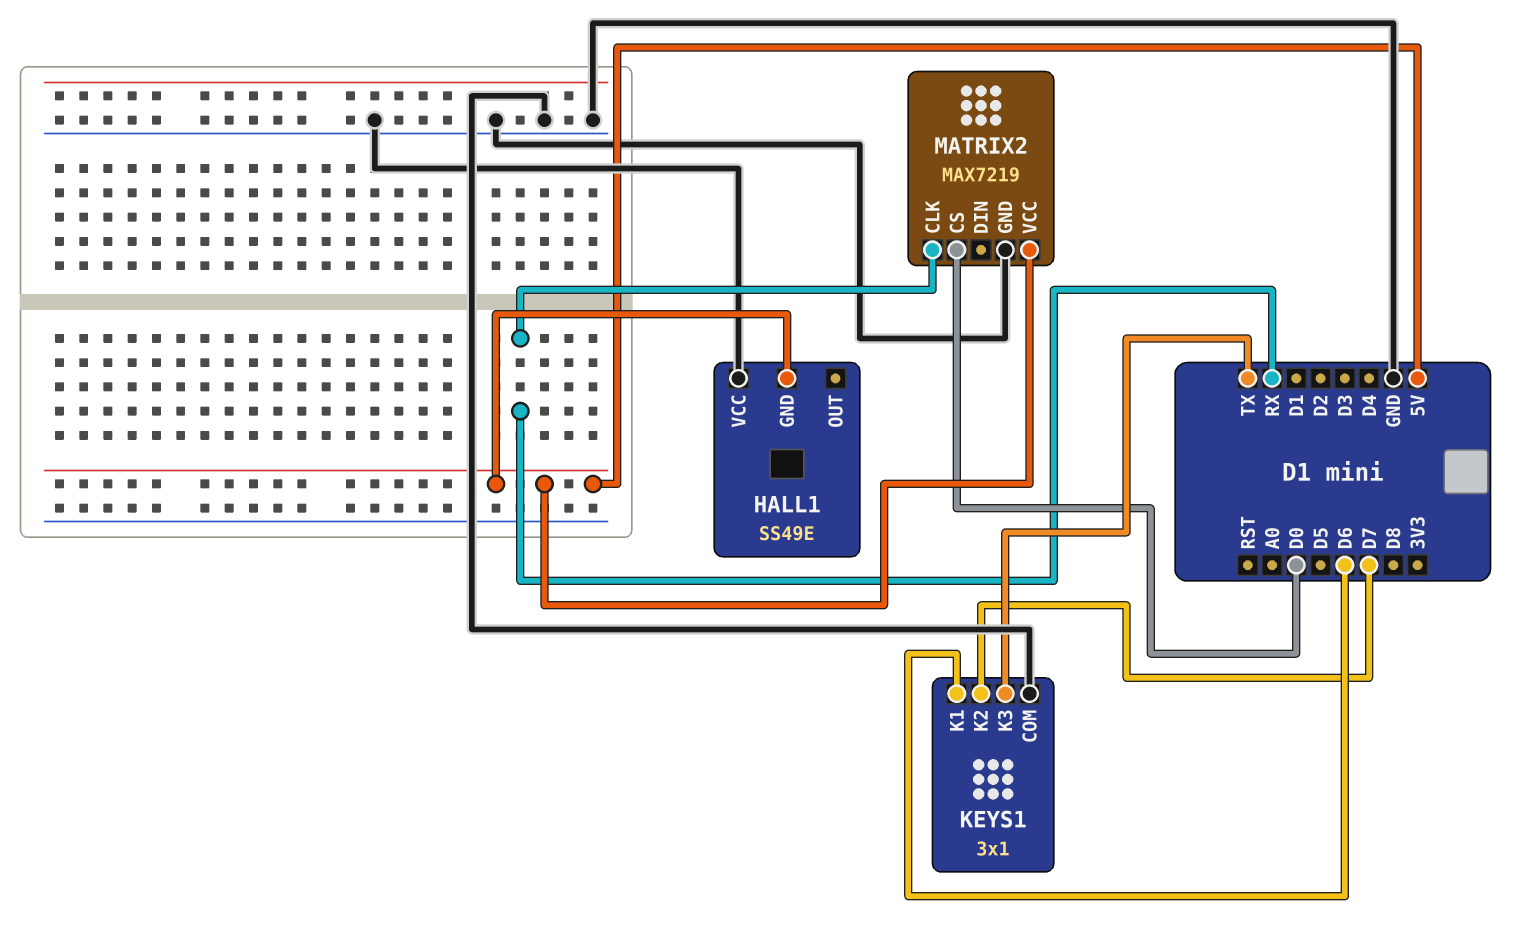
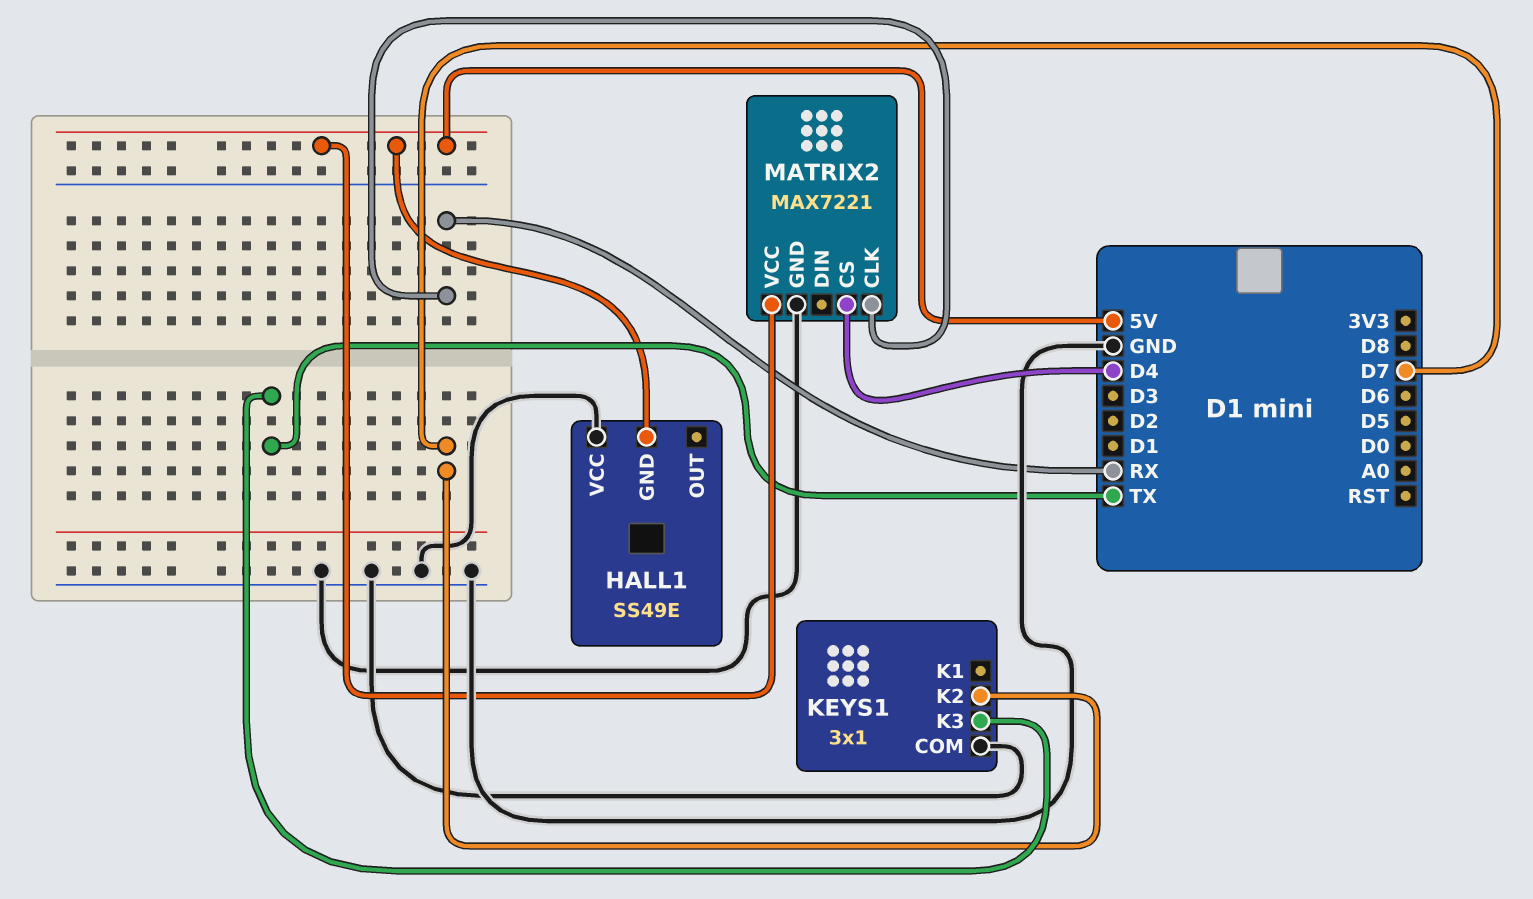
KEYS1 pin K1: D6 -> none
MATRIX2: MAX7219 -> MAX7221
MATRIX2 pin CS: D0 -> D4

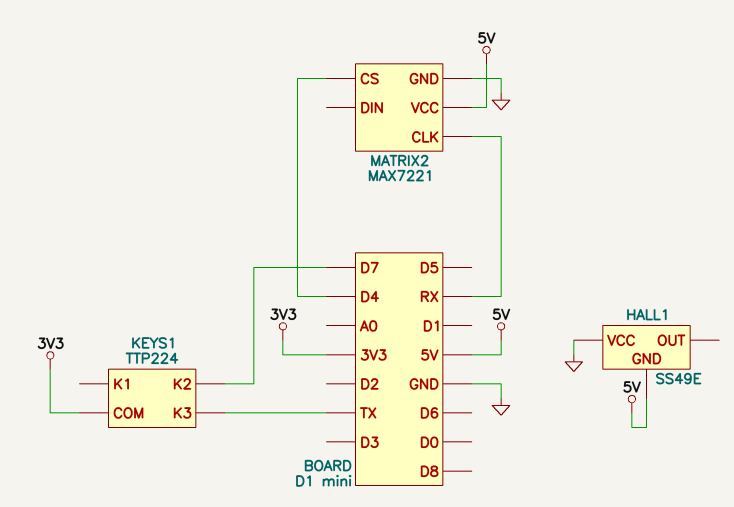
KEYS1: 3x1 -> TTP224
KEYS1 pin COM: GND -> 3V3

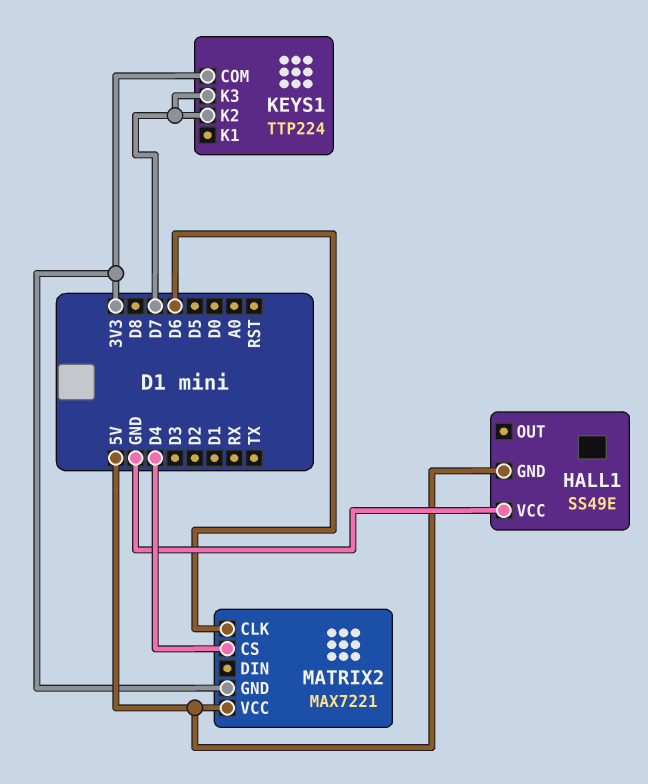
KEYS1 pin K3: TX -> D7
MATRIX2 pin CLK: RX -> D6
MATRIX2 pin GND: GND -> 3V3

